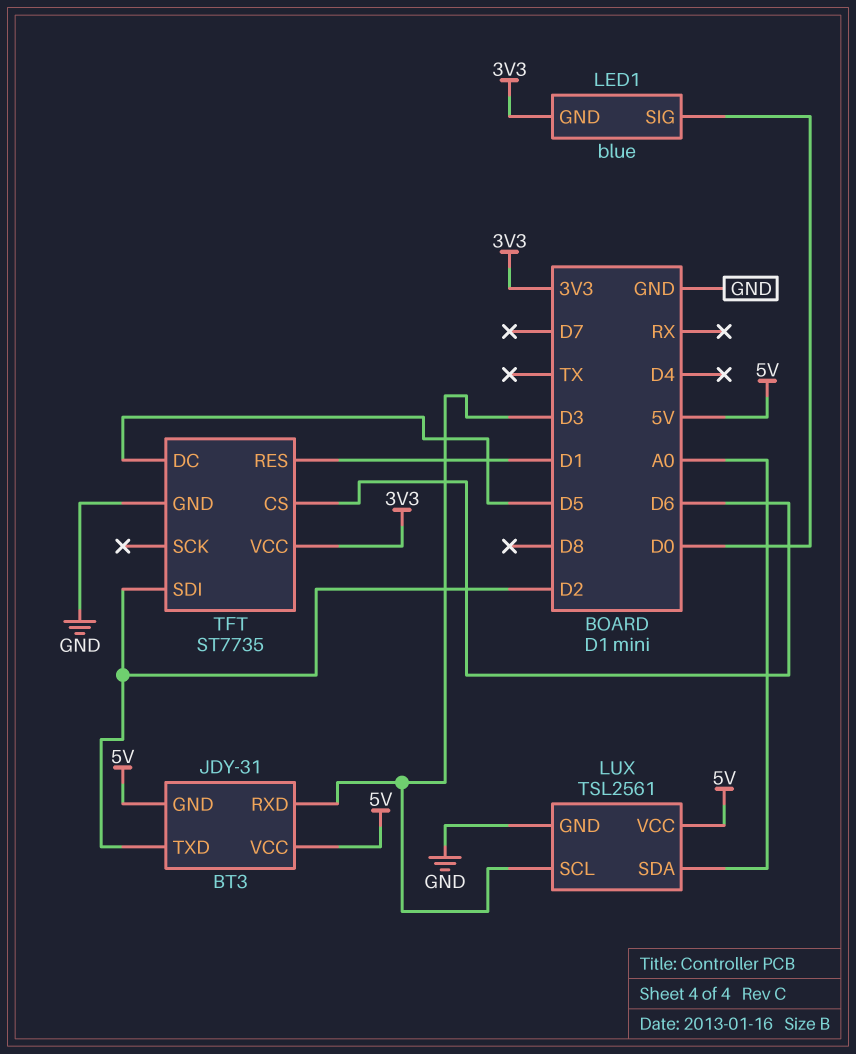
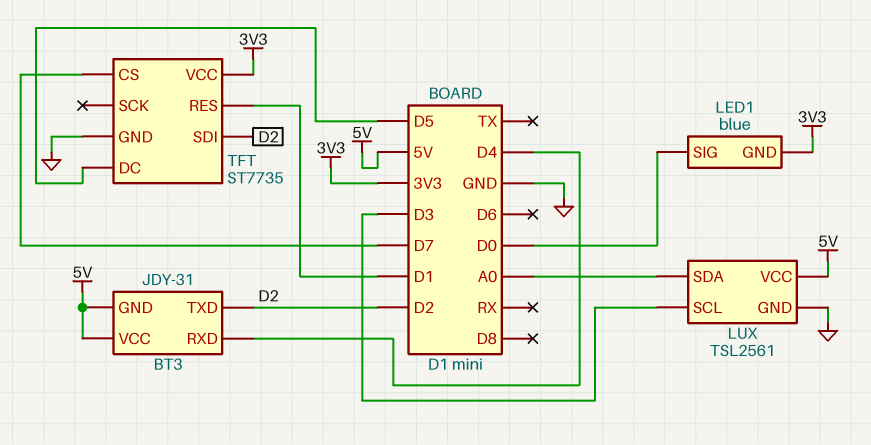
BT3 pin RXD: D3 -> D4
TFT pin CS: D6 -> D7

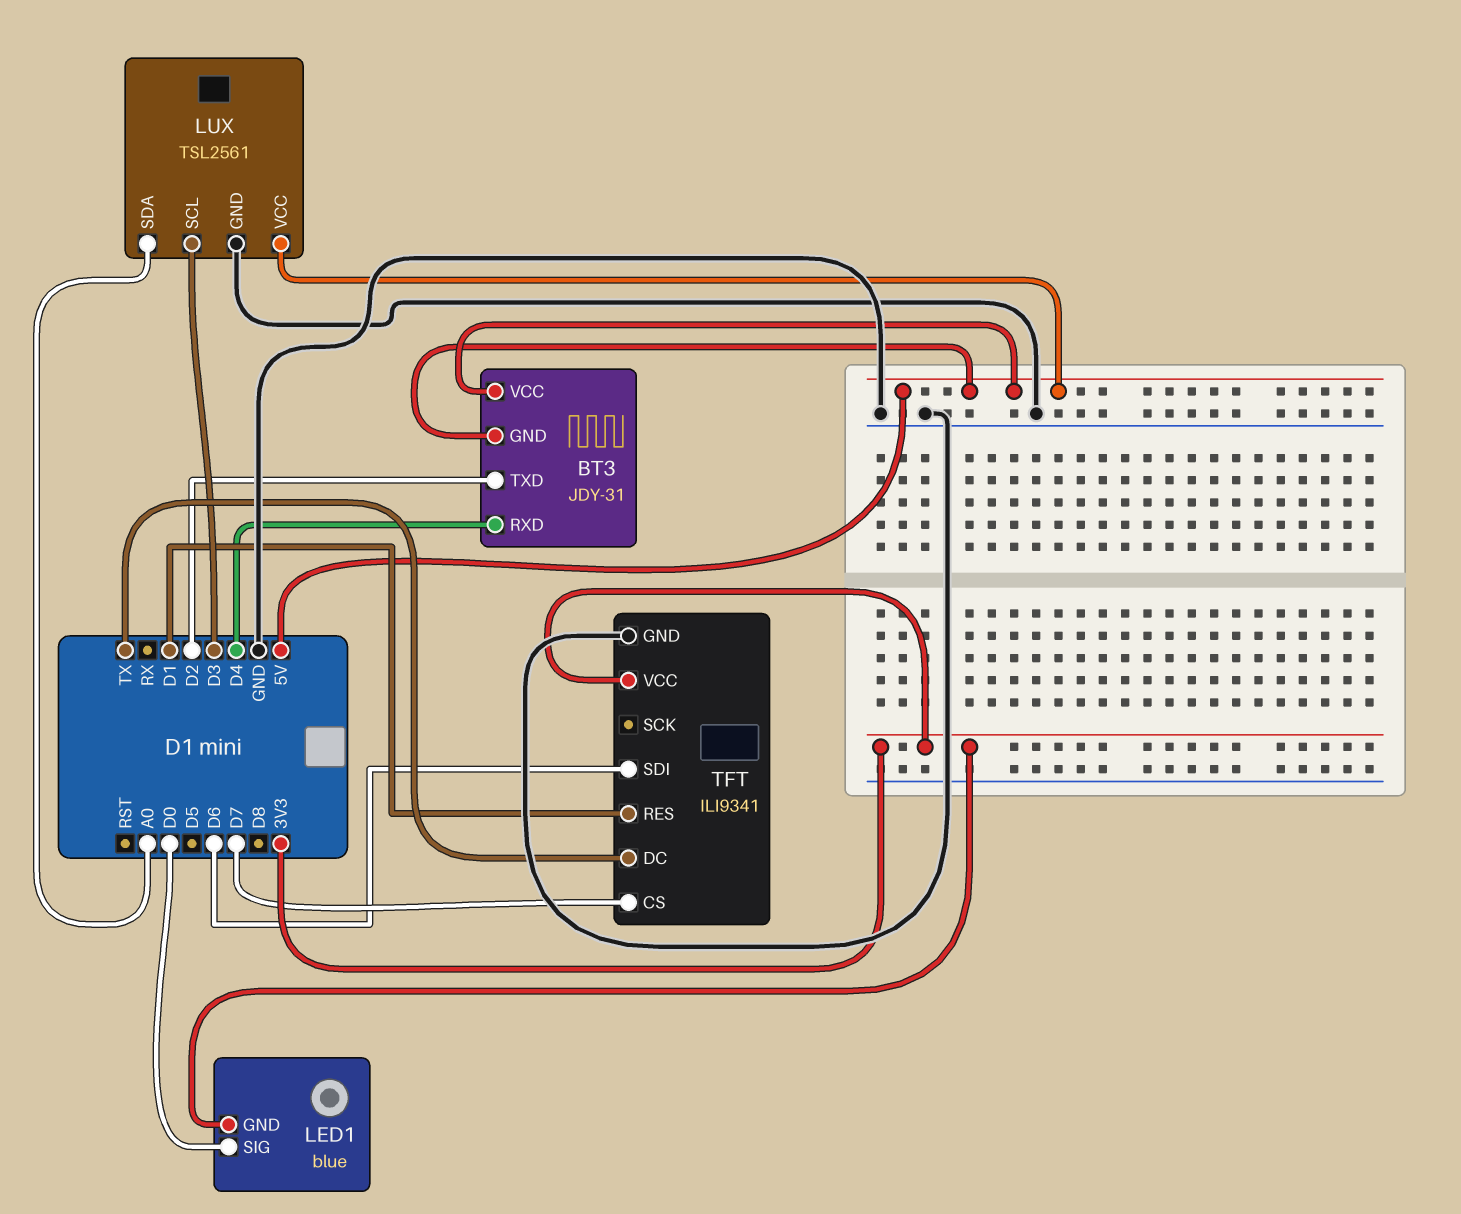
TFT: ST7735 -> ILI9341
TFT pin DC: D5 -> TX
TFT pin SDI: D2 -> D6

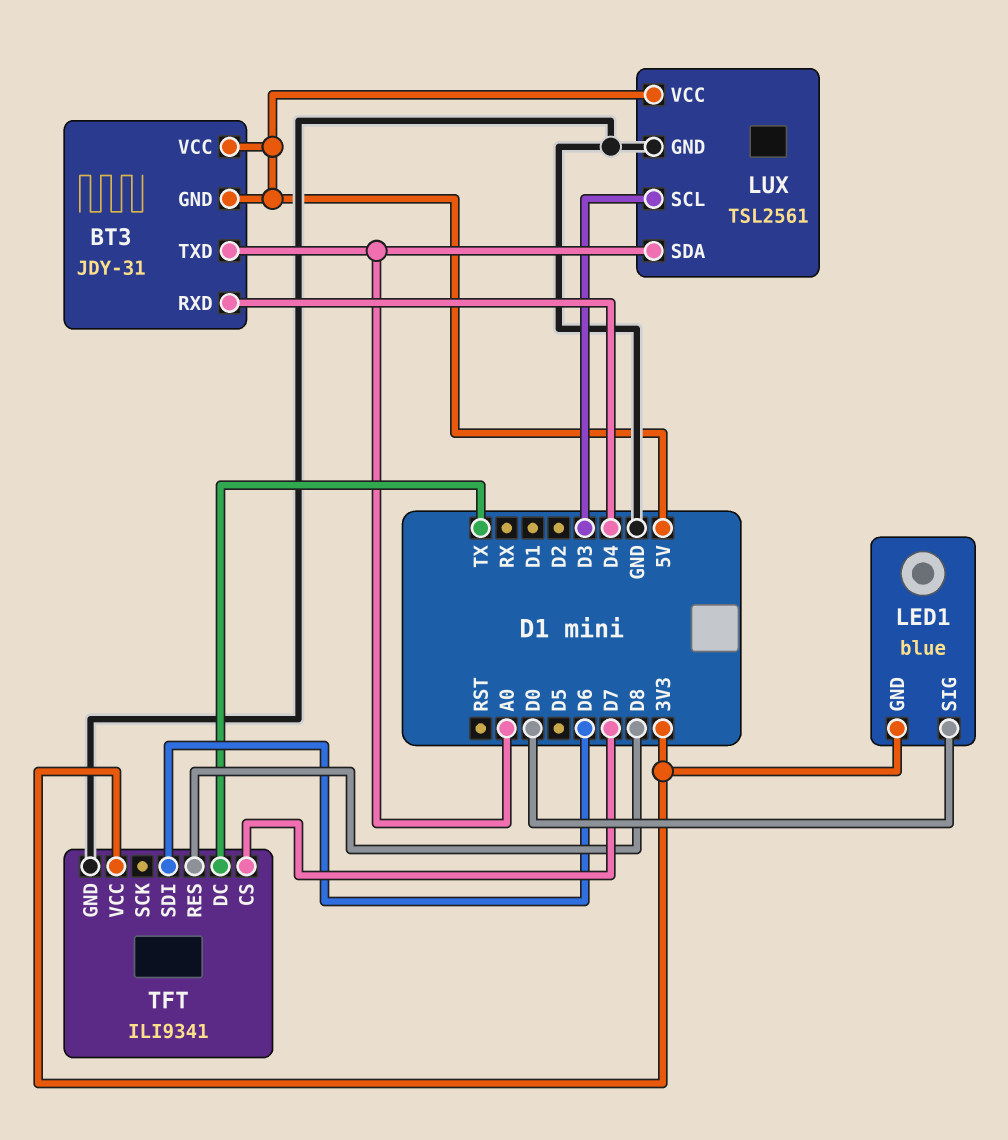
BT3 pin TXD: D2 -> A0
TFT pin RES: D1 -> D8

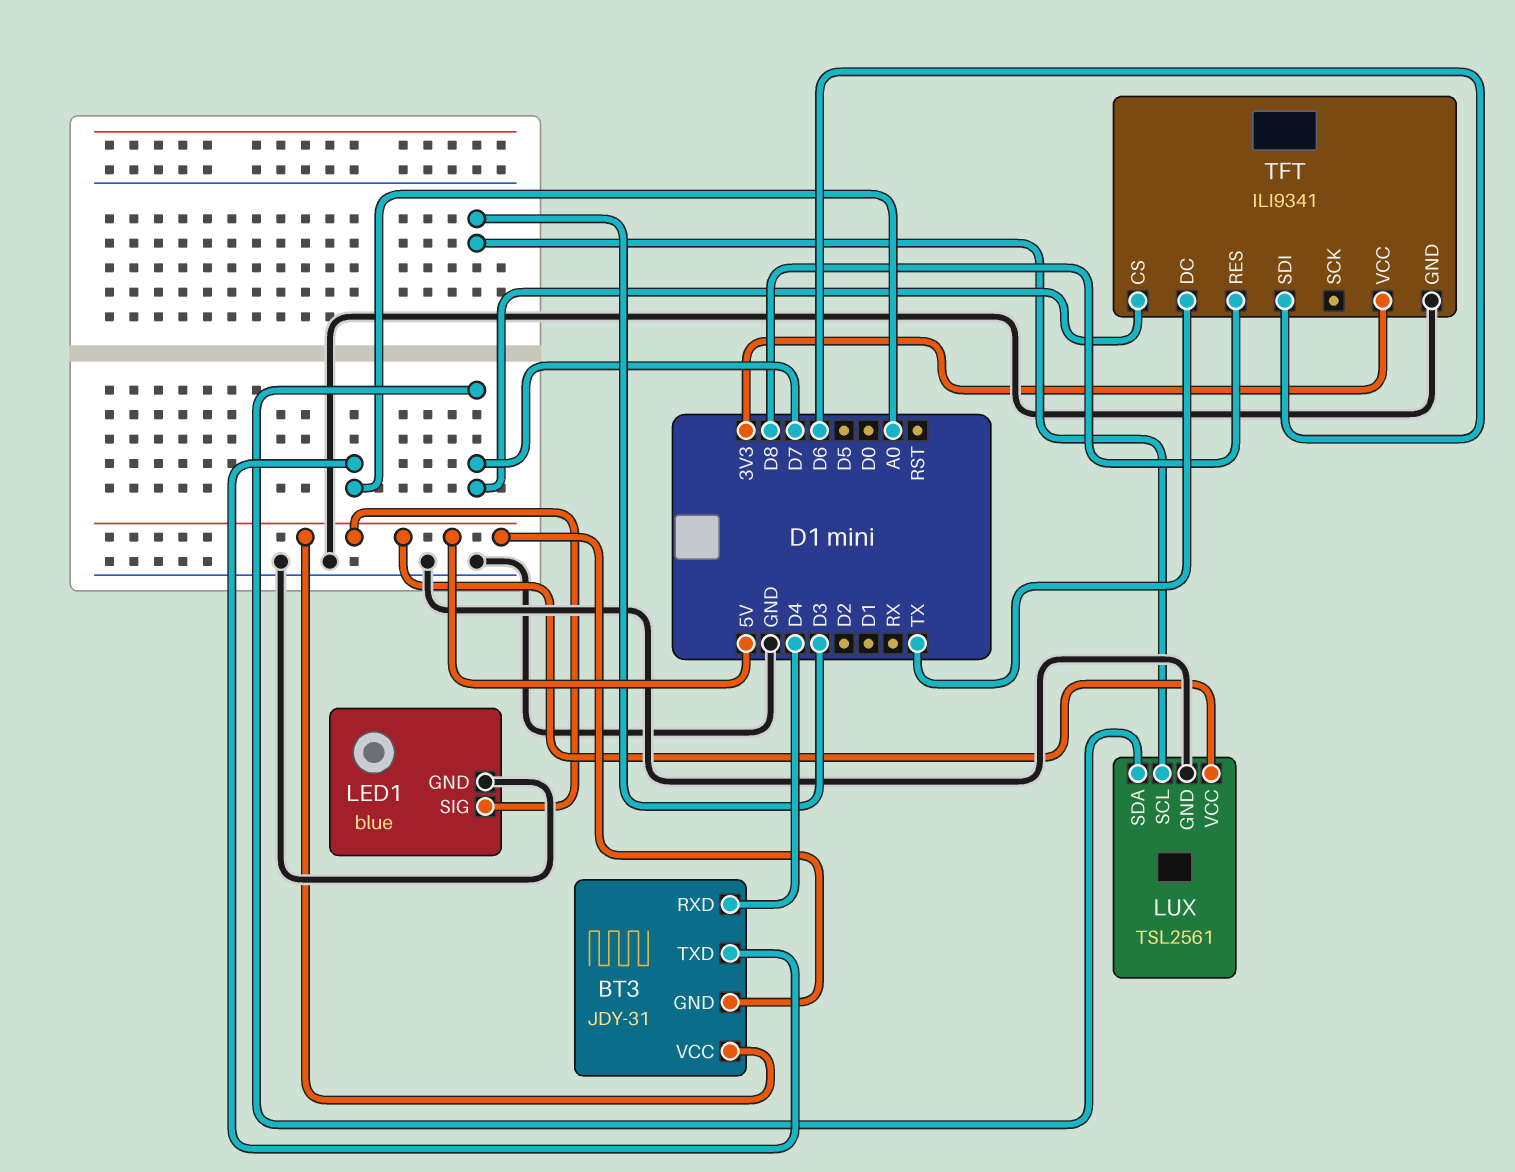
LED1 pin GND: 3V3 -> GND
LED1 pin SIG: D0 -> 5V
LUX pin SDA: A0 -> D7

